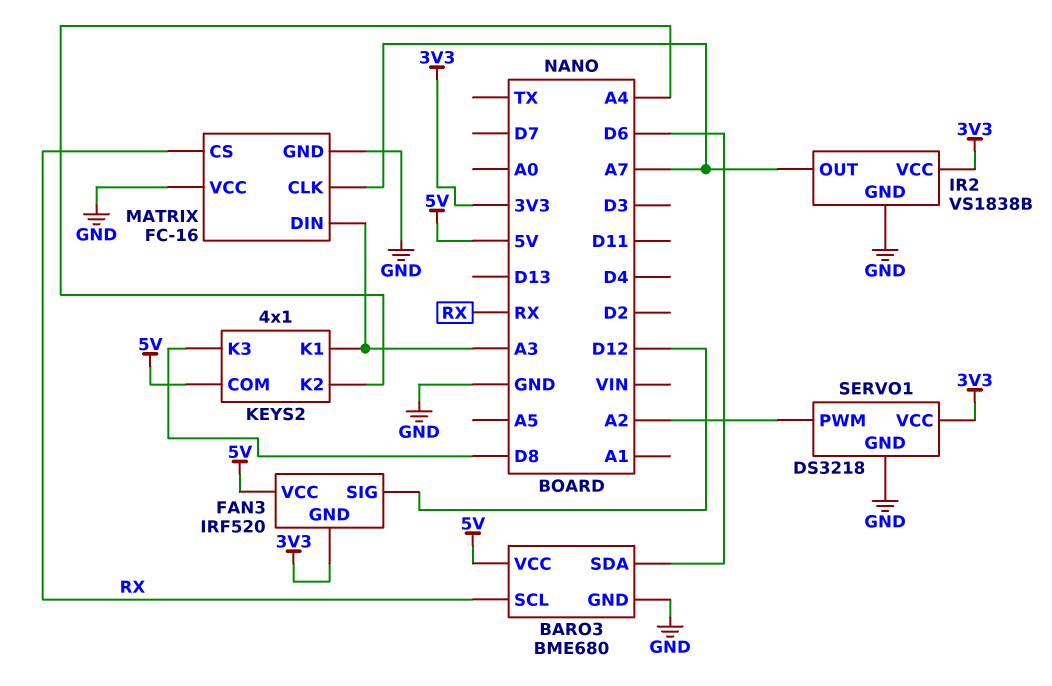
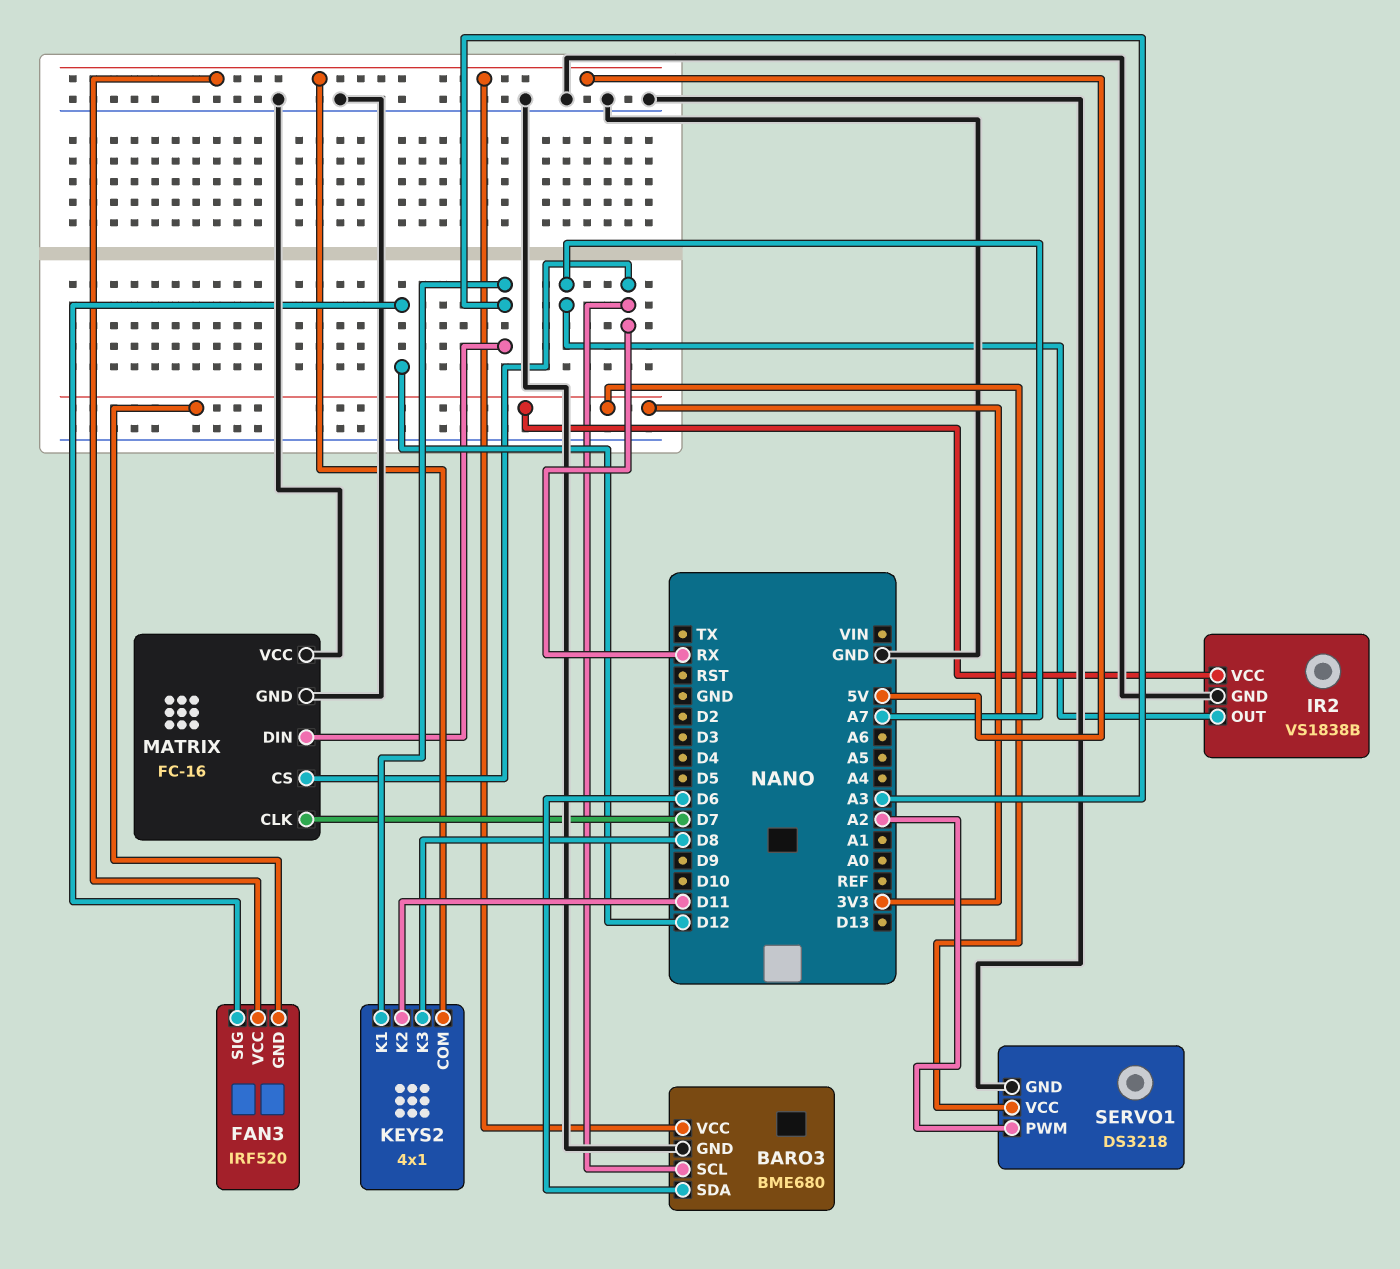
KEYS2 pin K2: A4 -> D11
MATRIX pin CLK: A7 -> D7

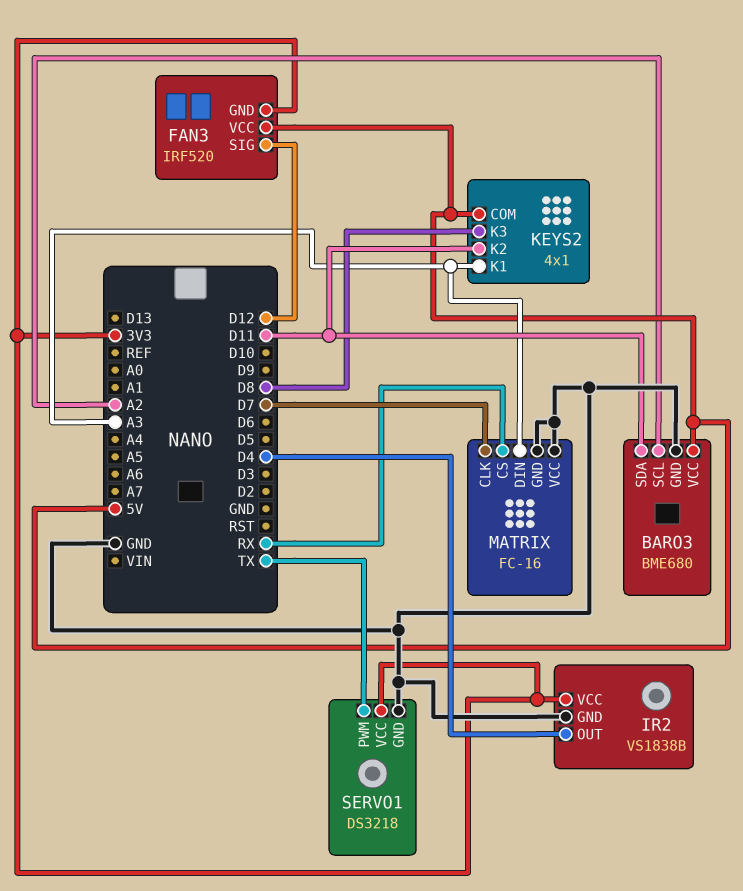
BARO3 pin SCL: RX -> A2
BARO3 pin SDA: D6 -> D11
IR2 pin OUT: A7 -> D4
SERVO1 pin PWM: A2 -> TX

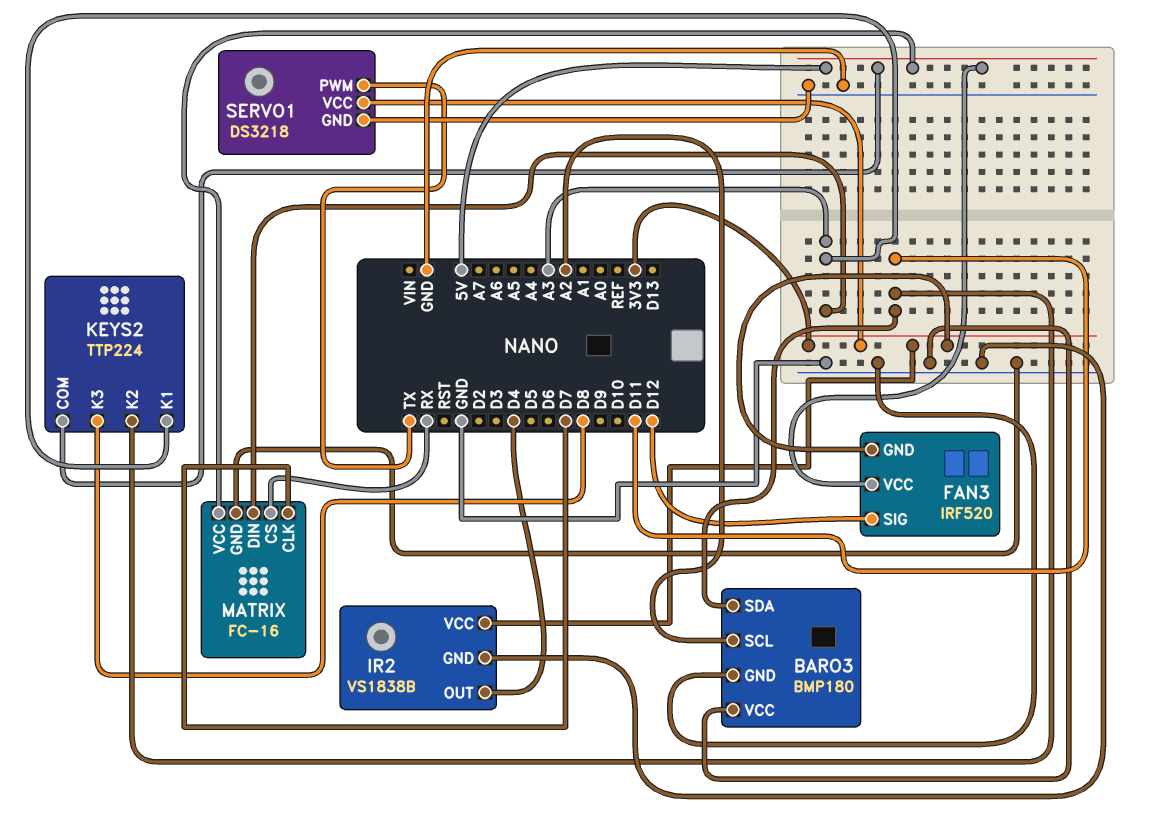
BARO3: BME680 -> BMP180
BARO3 pin VCC: 5V -> GND
KEYS2: 4x1 -> TTP224
MATRIX pin VCC: GND -> 5V

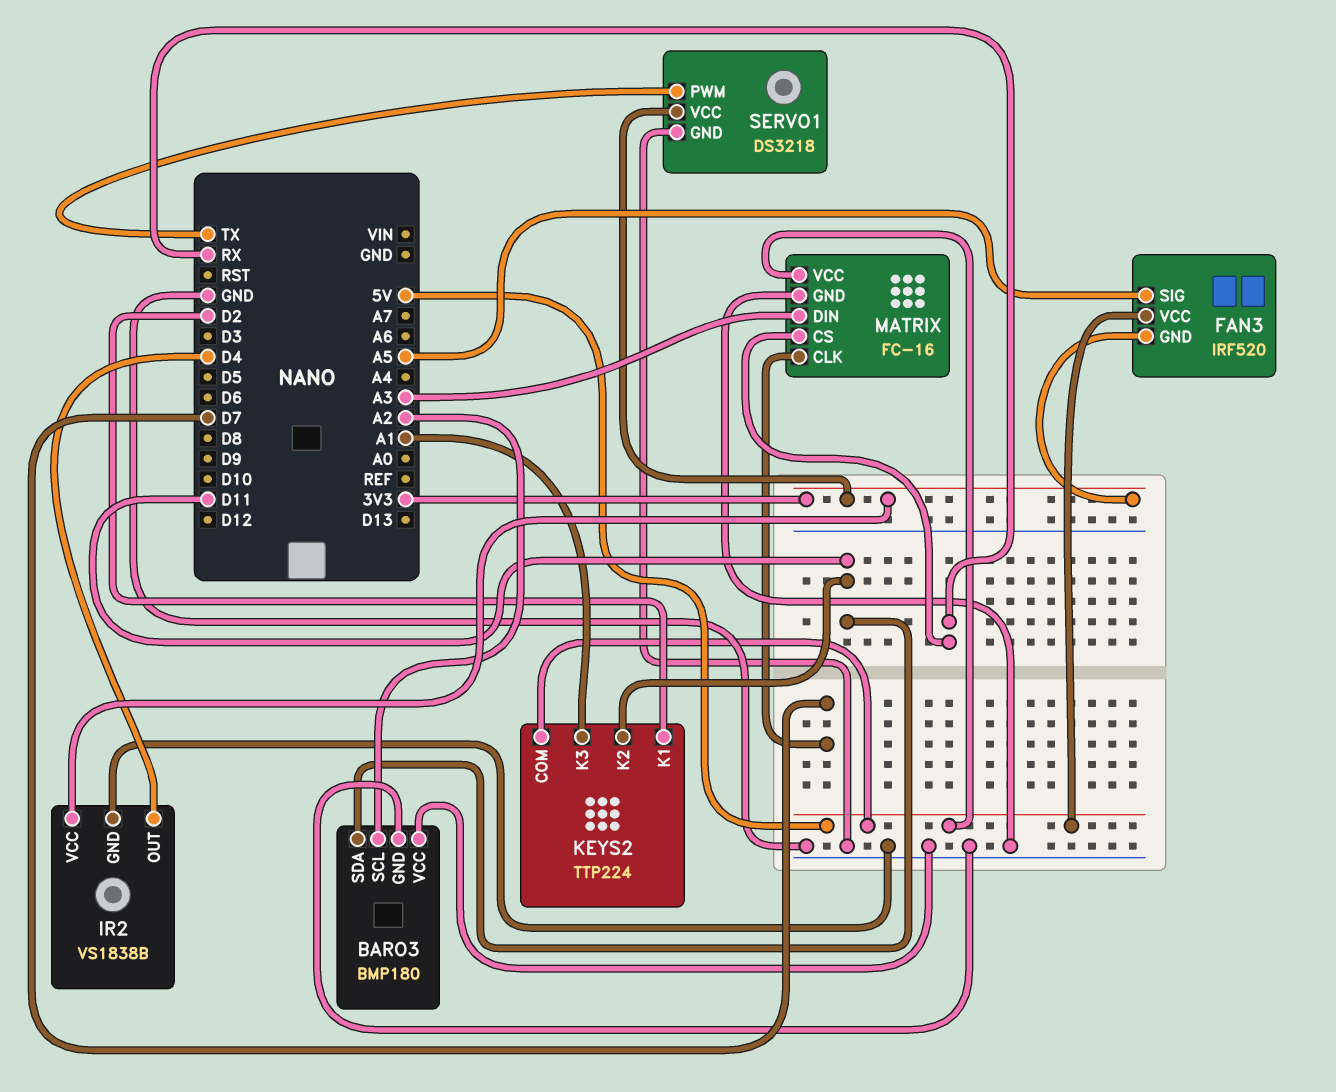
FAN3 pin SIG: D12 -> A5
KEYS2 pin K1: A3 -> D2
KEYS2 pin K3: D8 -> A1

